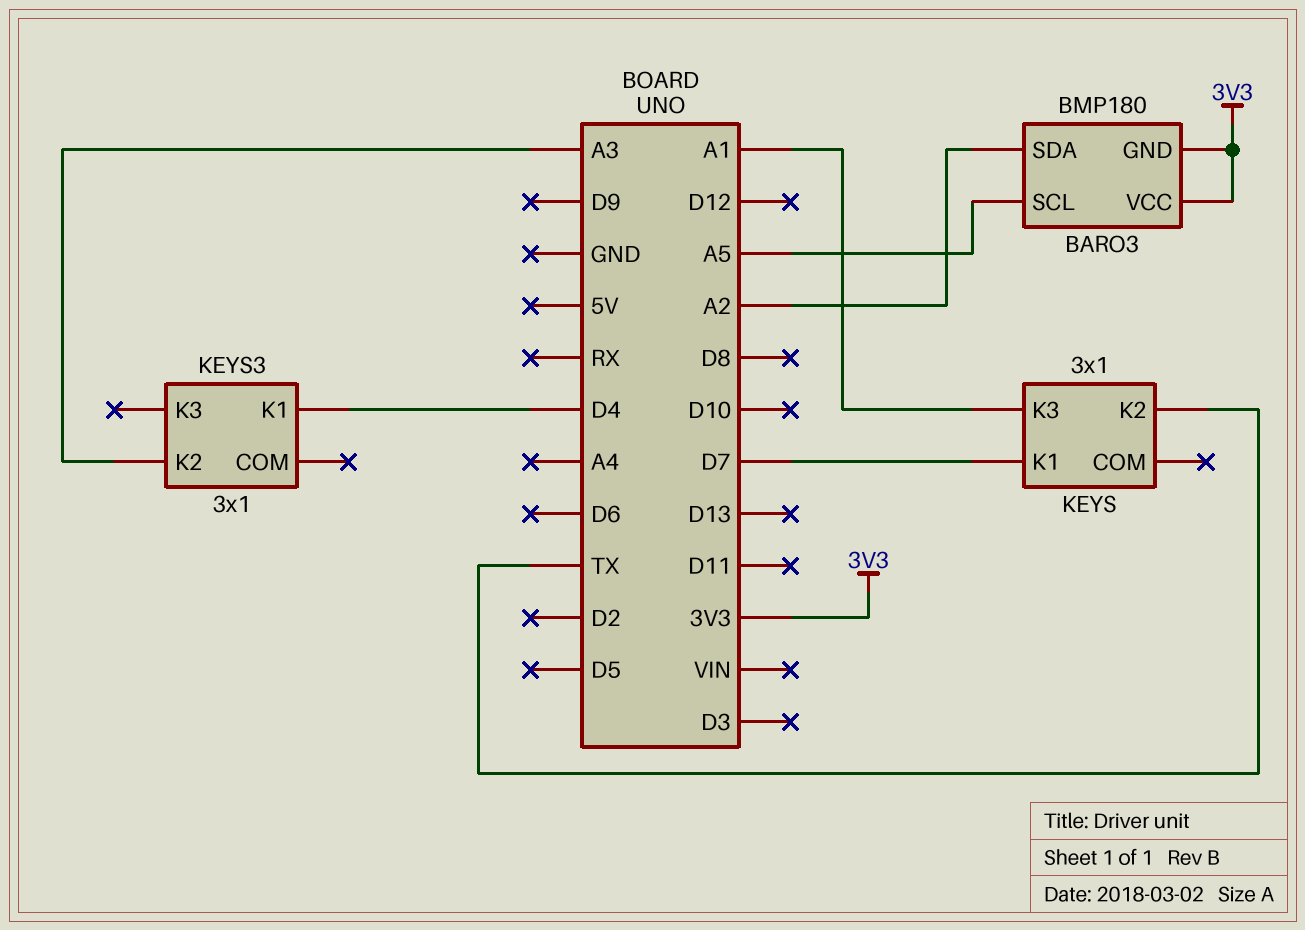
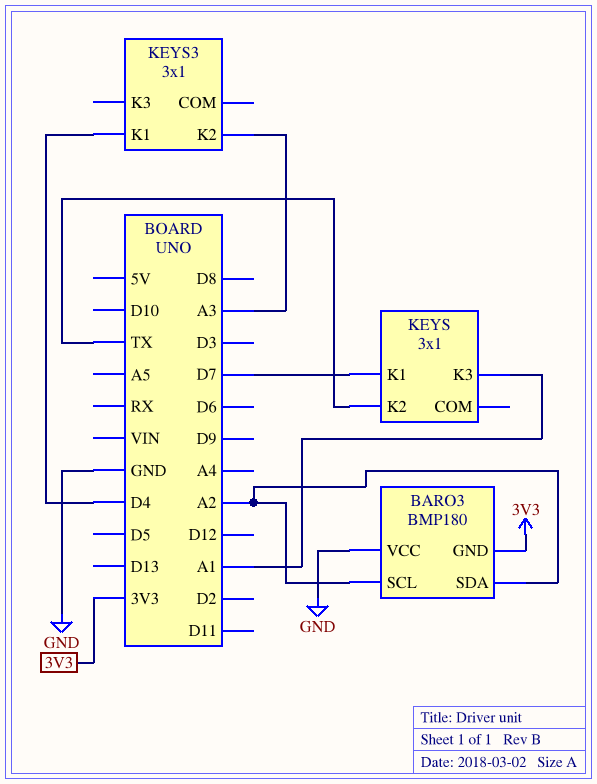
BARO3 pin SCL: A5 -> A2
BARO3 pin VCC: 3V3 -> GND

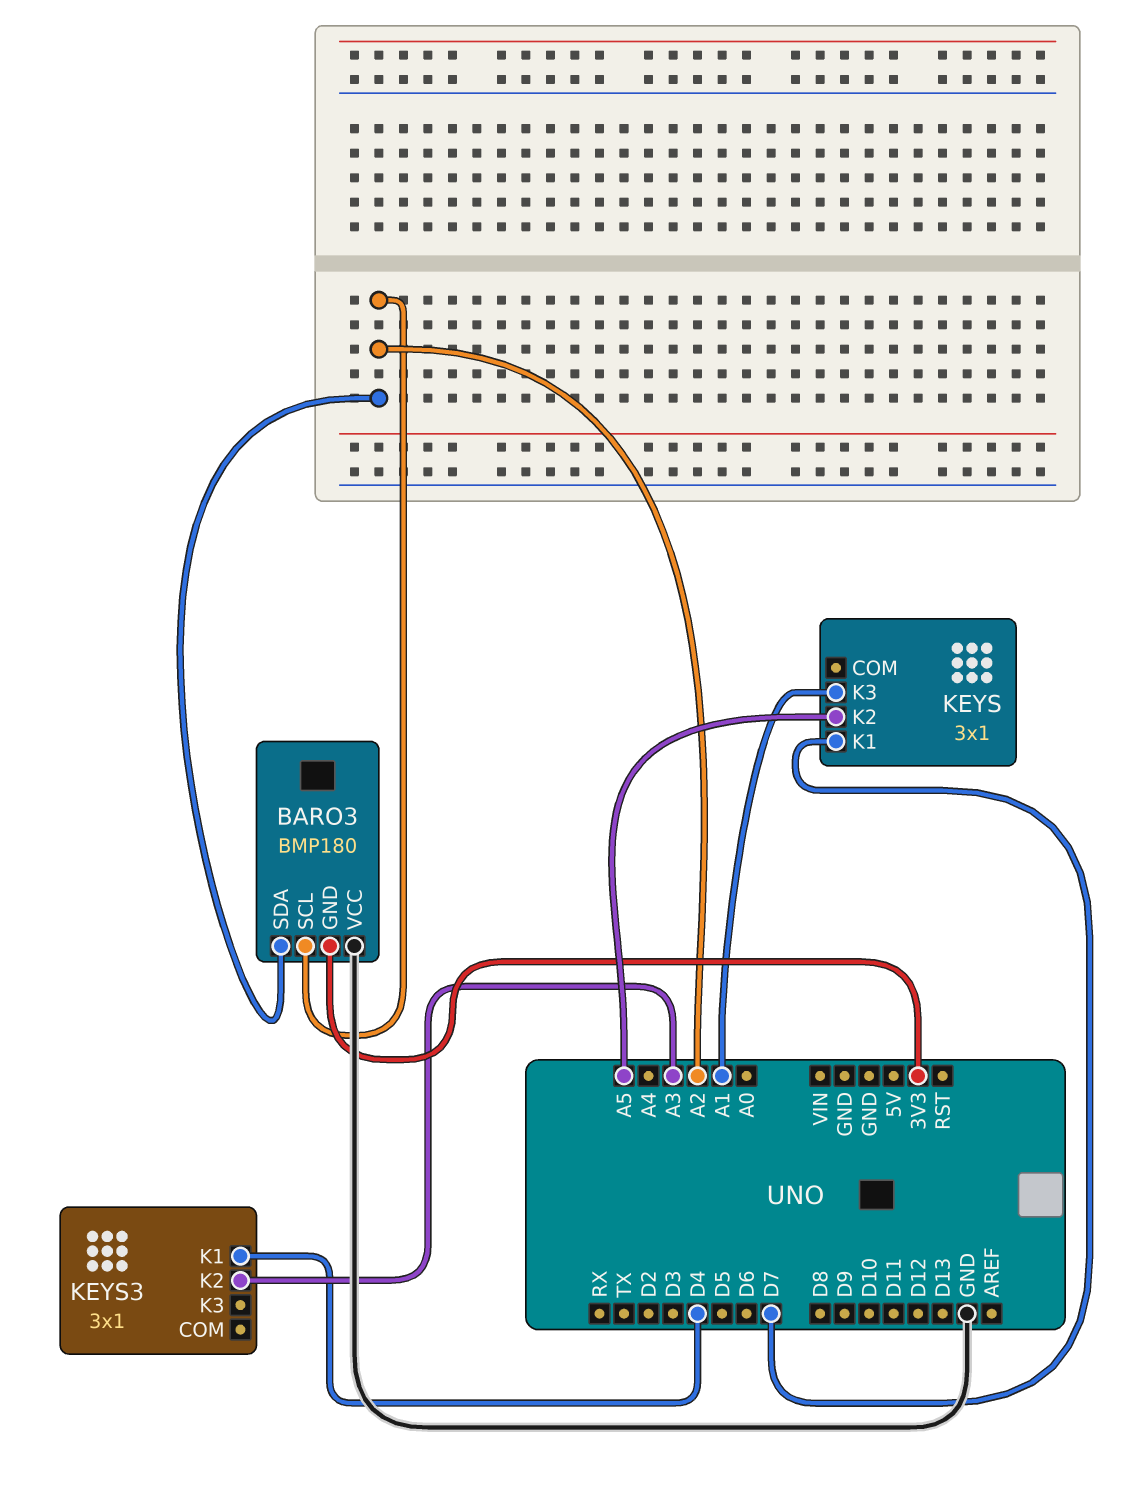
KEYS pin K2: TX -> A5

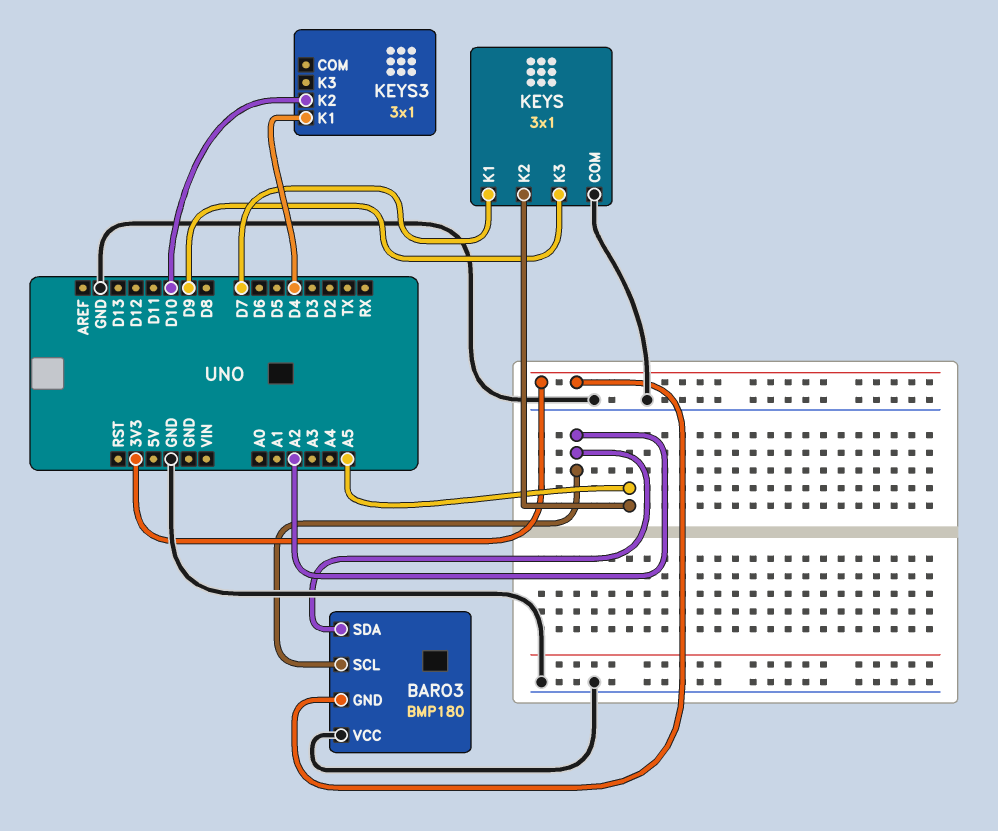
KEYS pin COM: none -> GND
KEYS pin K3: A1 -> D9
KEYS3 pin K2: A3 -> D10

